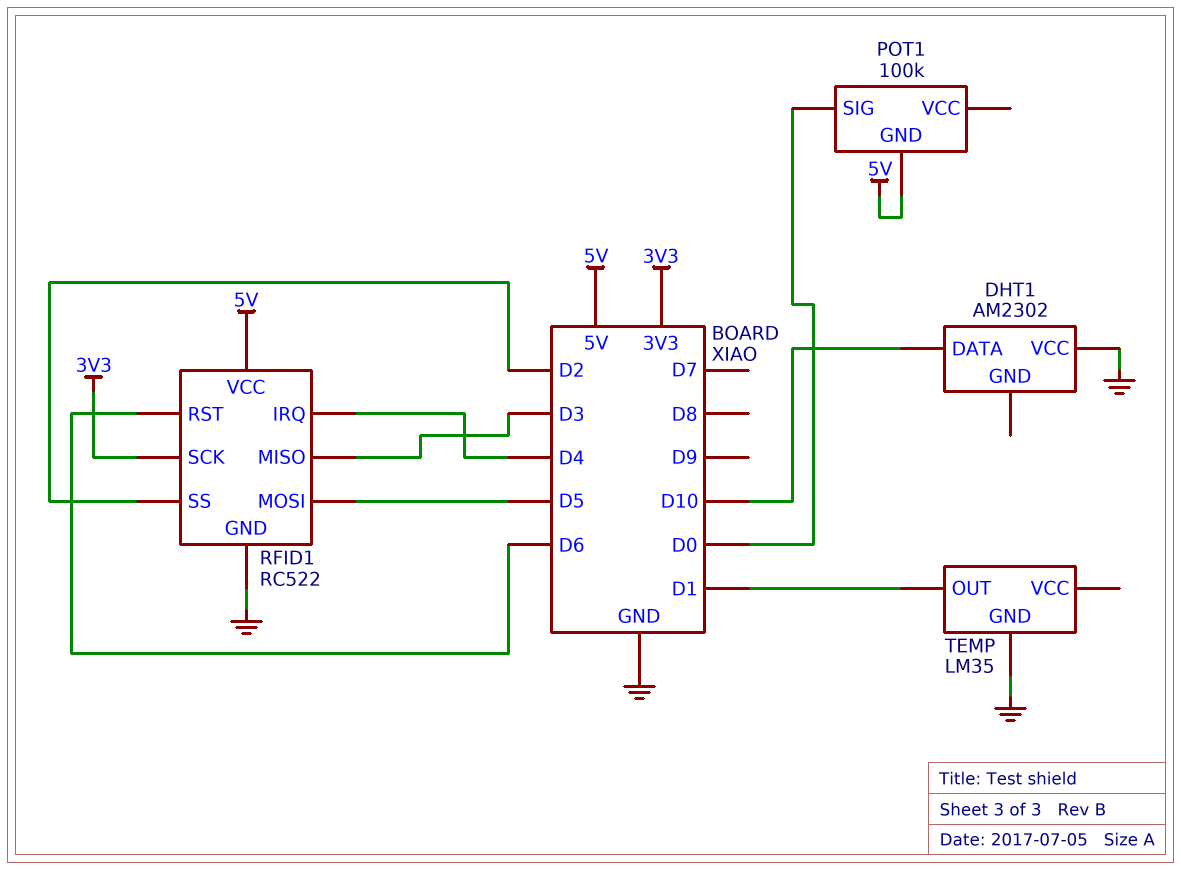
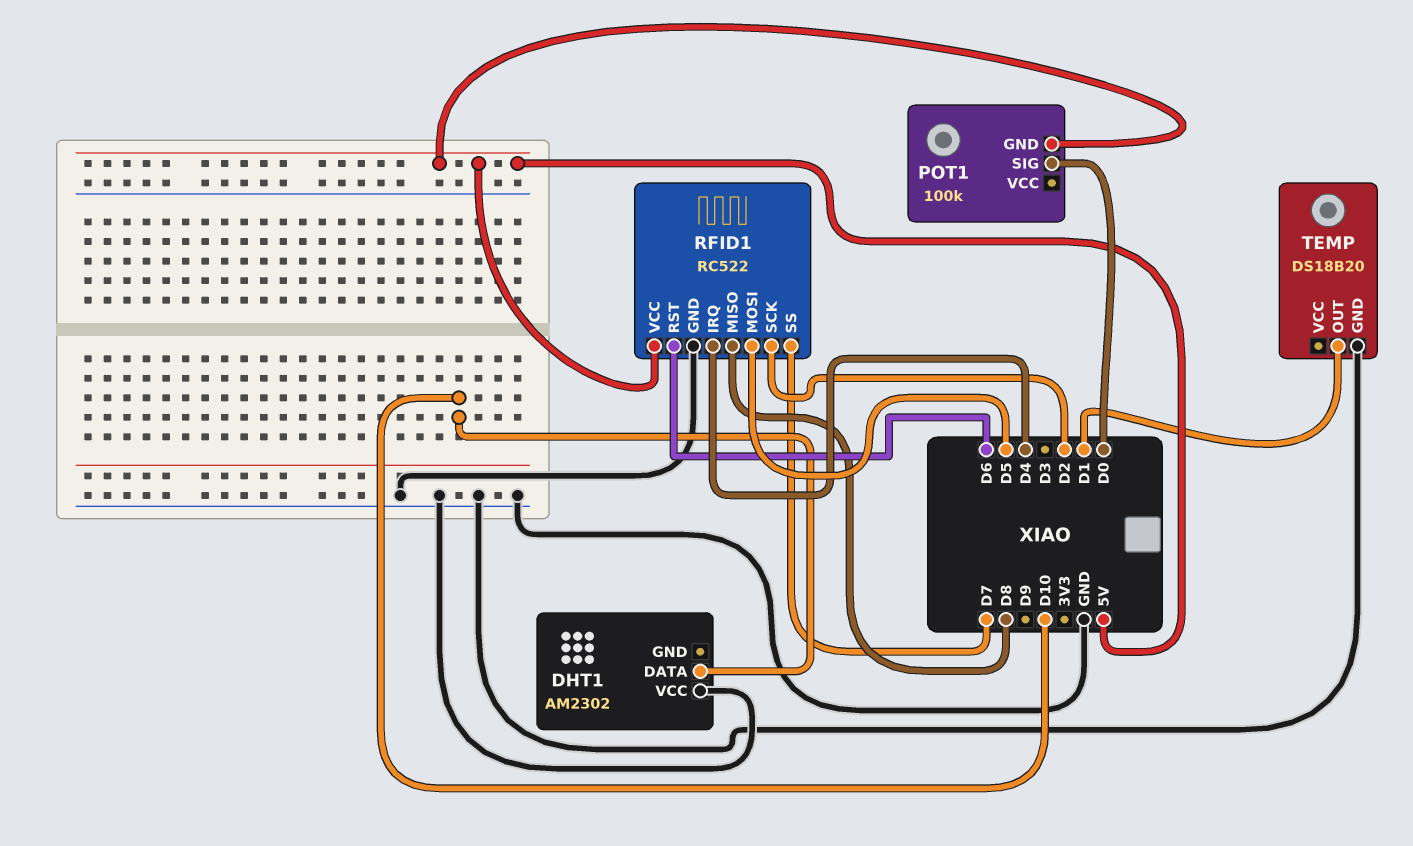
RFID1 pin MISO: D3 -> D8
RFID1 pin SCK: 3V3 -> D2
RFID1 pin SS: D2 -> D7
TEMP: LM35 -> DS18B20

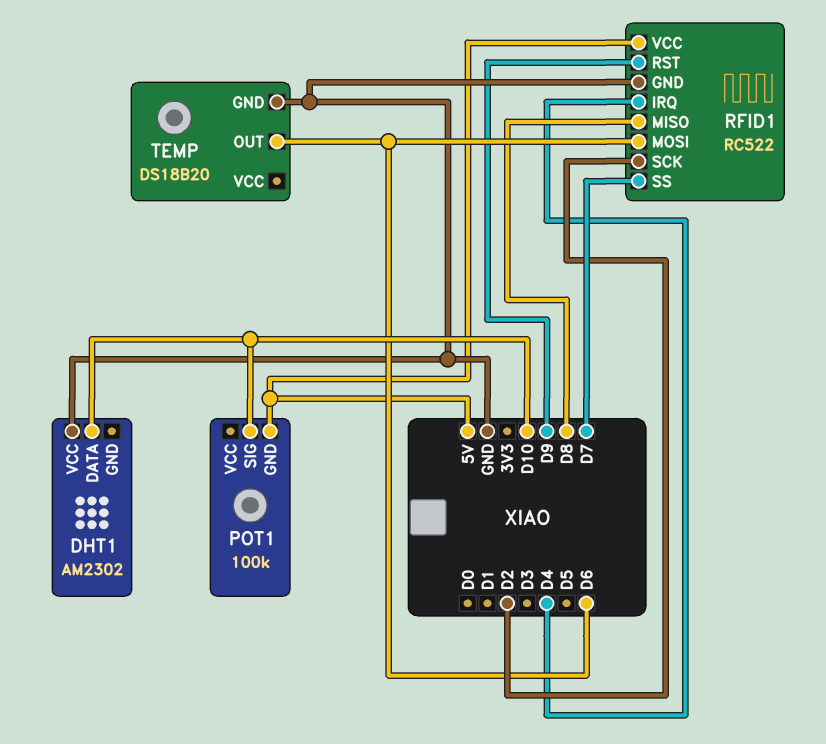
POT1 pin SIG: D0 -> D10
RFID1 pin MOSI: D5 -> D6
RFID1 pin RST: D6 -> D9
TEMP pin OUT: D1 -> D6

